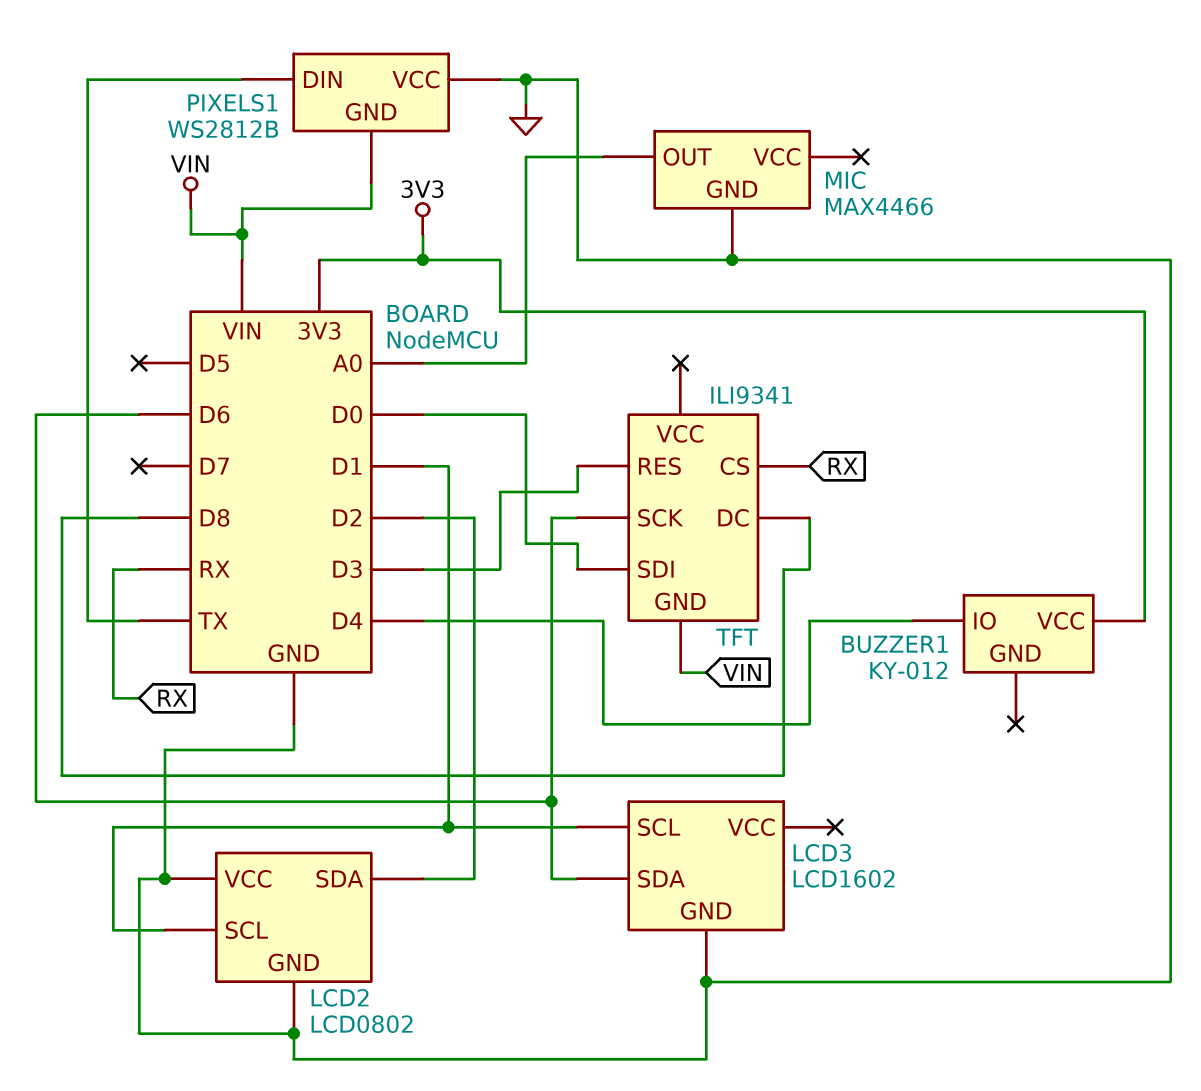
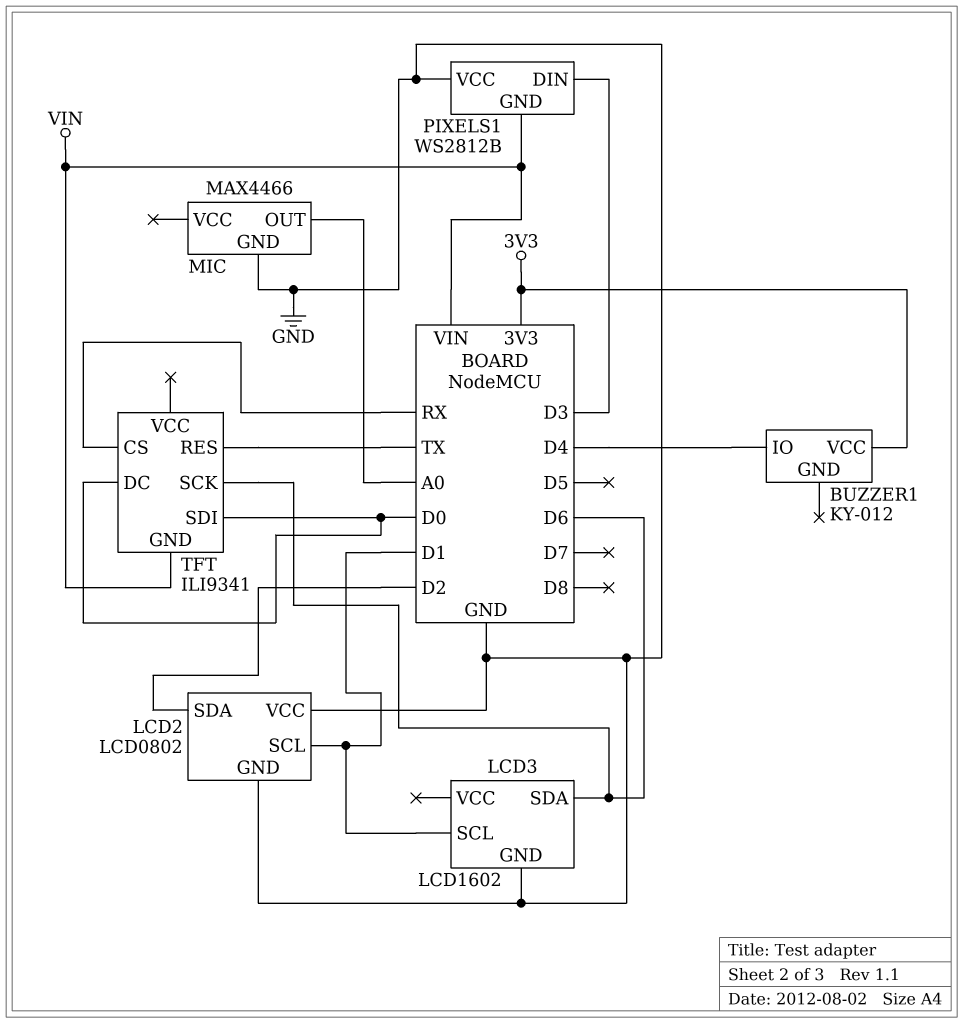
PIXELS1 pin DIN: TX -> D3
TFT pin DC: D8 -> D0
TFT pin RES: D3 -> TX

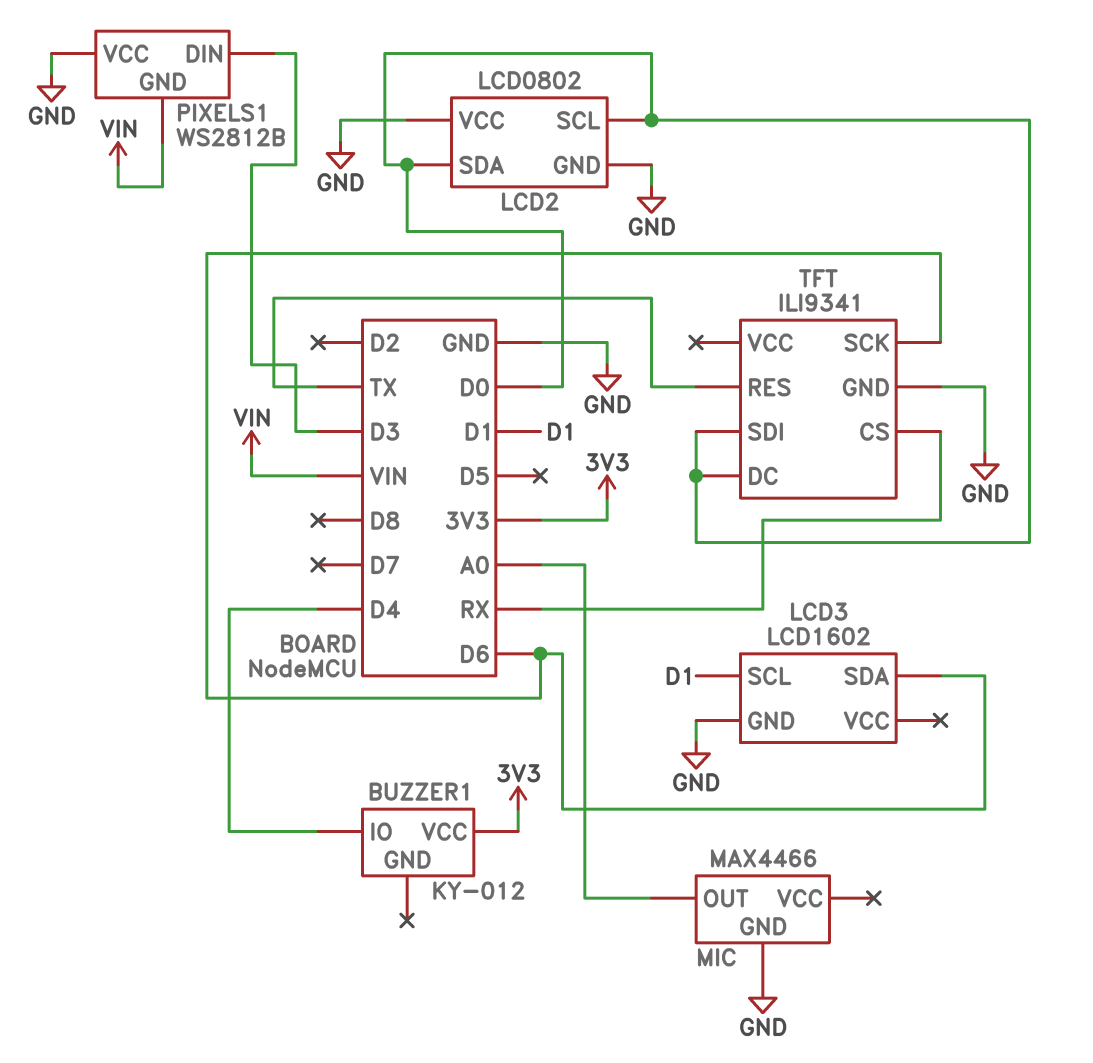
LCD2 pin SCL: D1 -> D0
LCD2 pin SDA: D2 -> D0
TFT pin GND: VIN -> GND

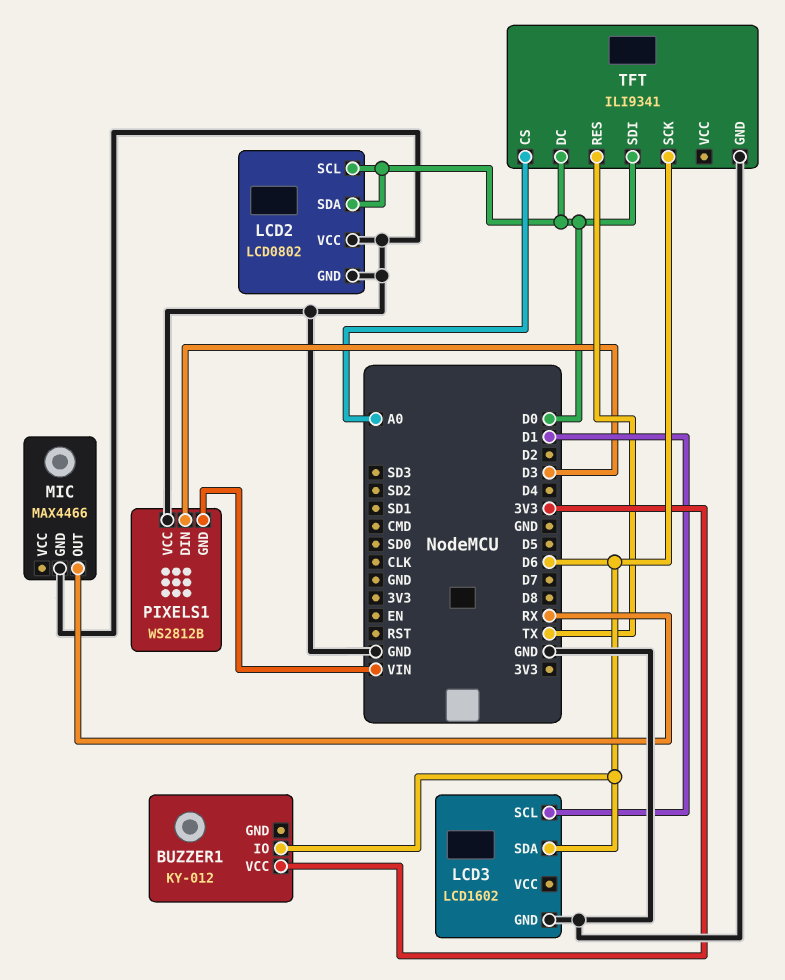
BUZZER1 pin IO: D4 -> D6
MIC pin OUT: A0 -> RX
TFT pin CS: RX -> A0

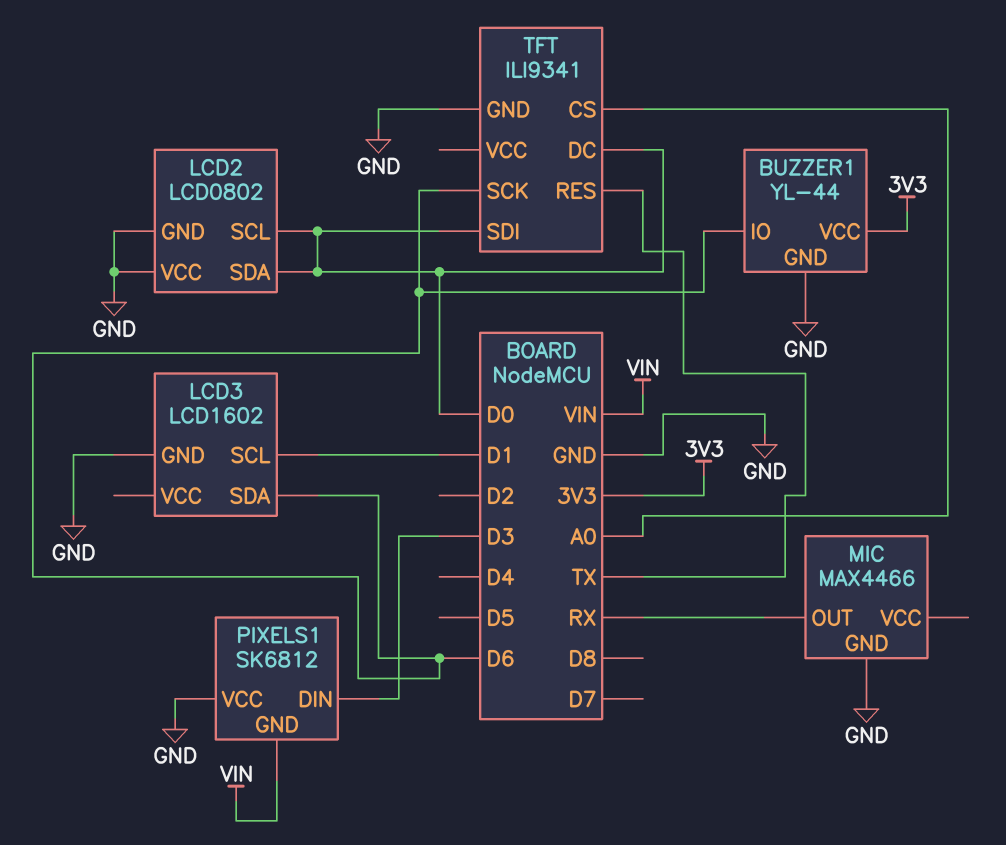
BUZZER1: KY-012 -> YL-44
BUZZER1 pin GND: none -> GND
PIXELS1: WS2812B -> SK6812

